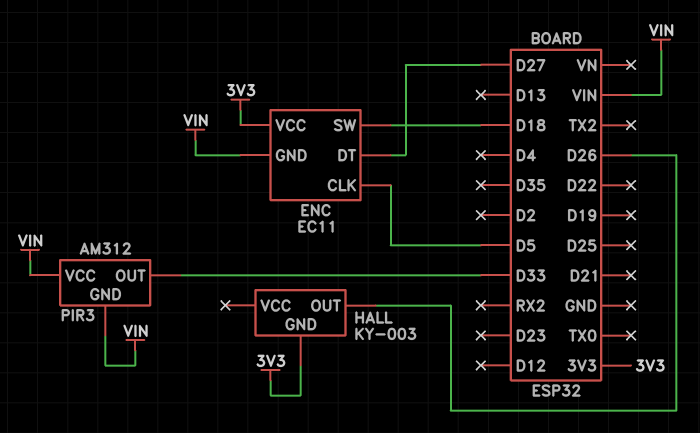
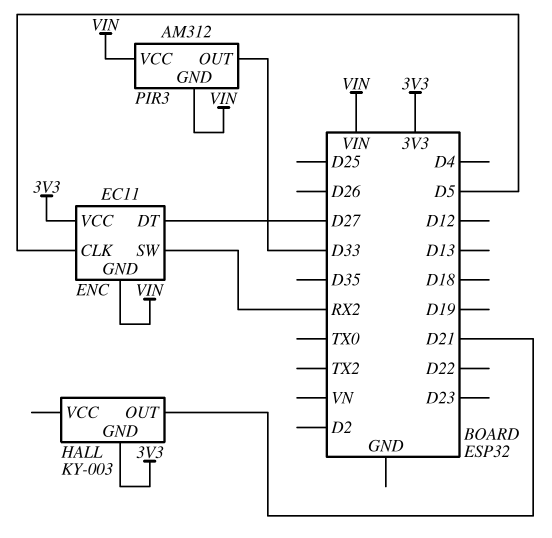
ENC pin SW: D18 -> RX2
HALL pin OUT: D26 -> D21

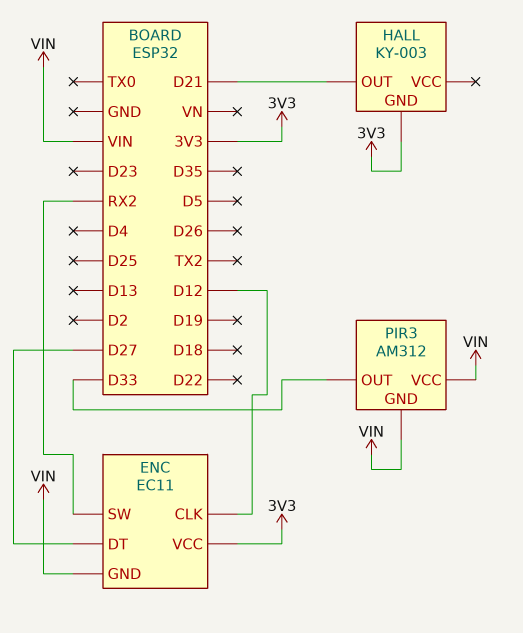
ENC pin CLK: D5 -> D12

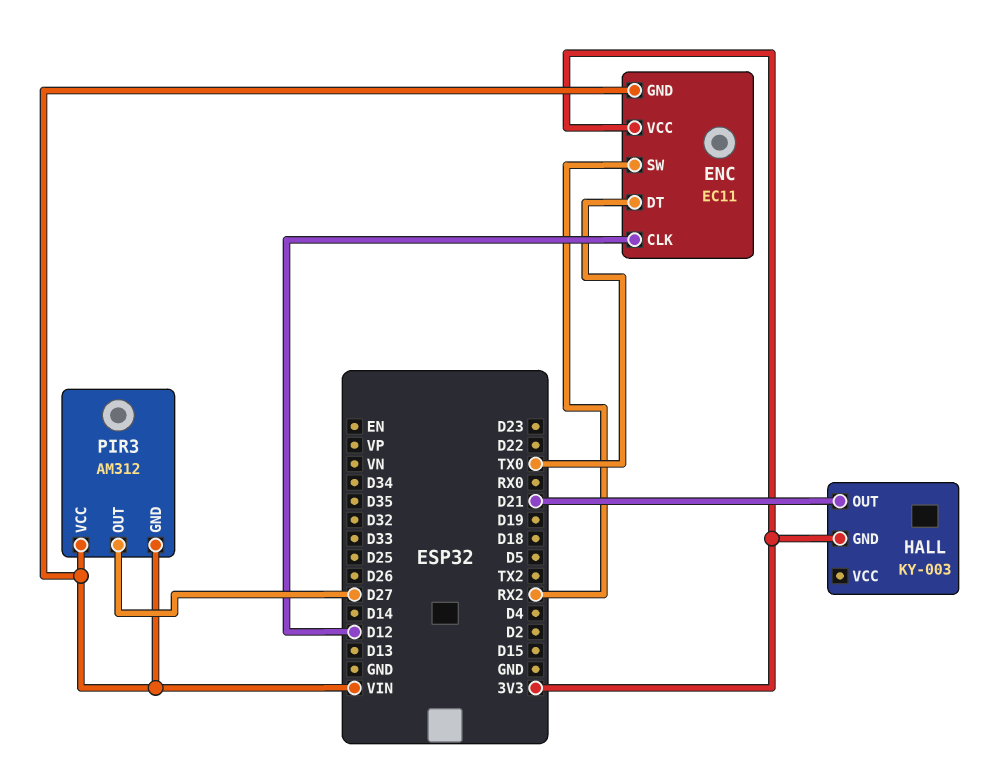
ENC pin DT: D27 -> TX0
PIR3 pin OUT: D33 -> D27

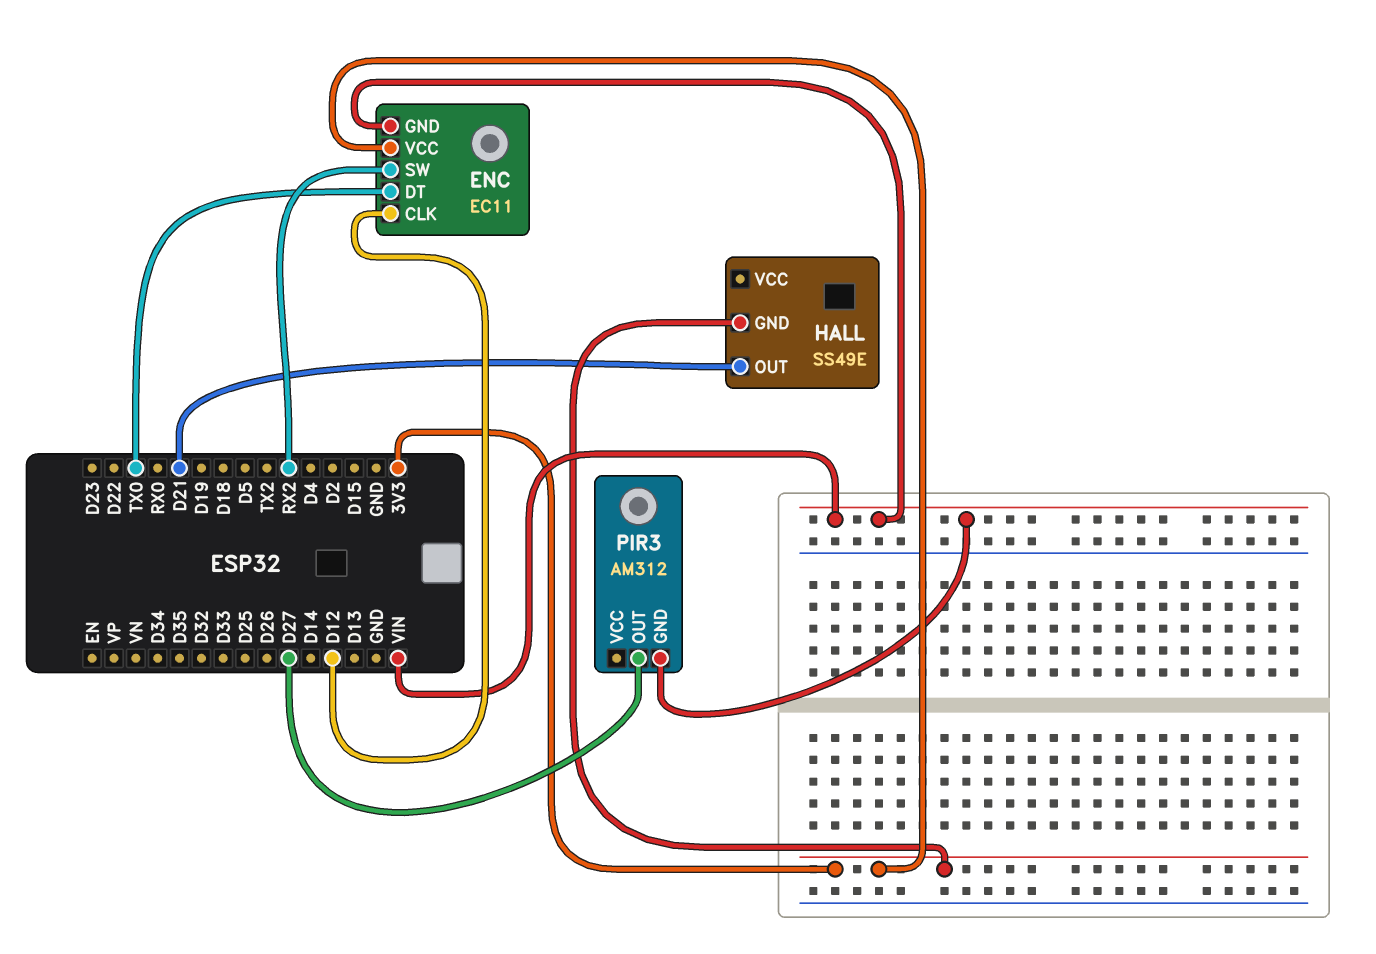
HALL: KY-003 -> SS49E
PIR3 pin VCC: VIN -> none

